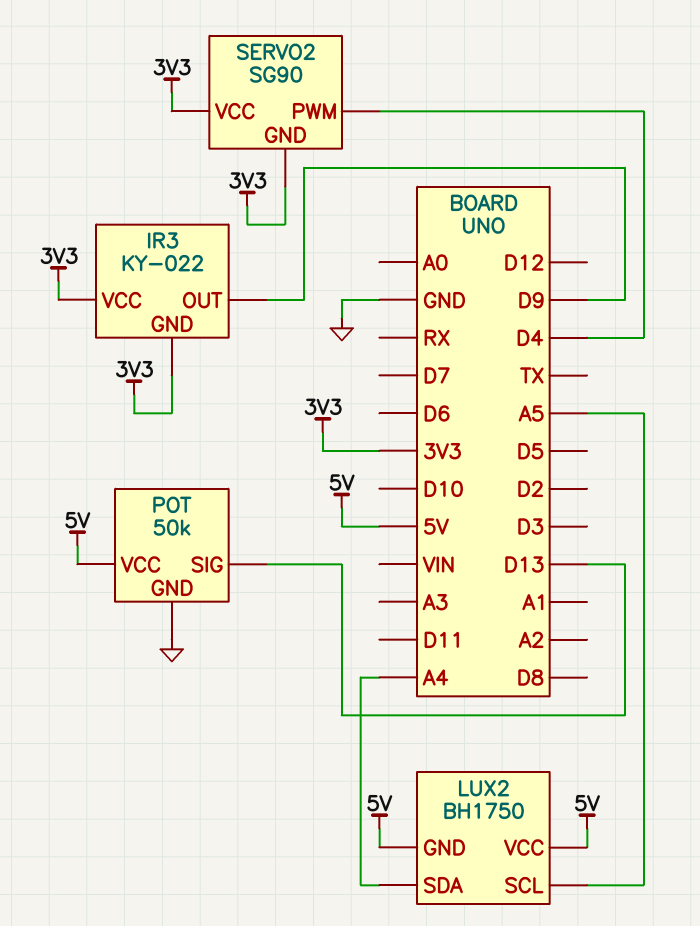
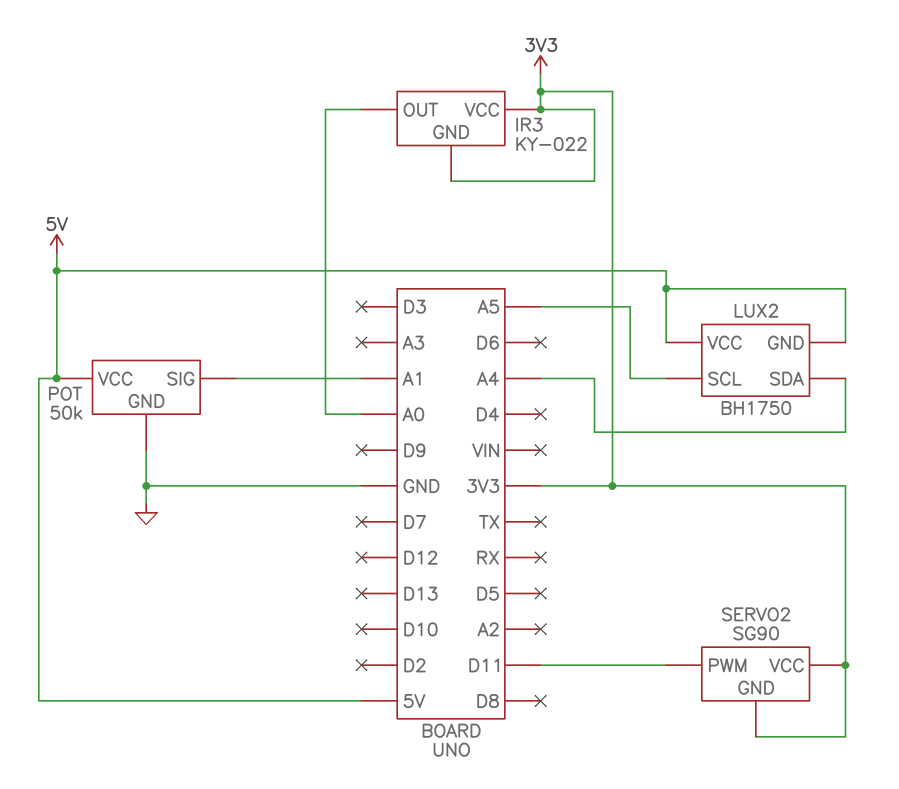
IR3 pin OUT: D9 -> A0
POT pin SIG: D13 -> A1
SERVO2 pin PWM: D4 -> D11

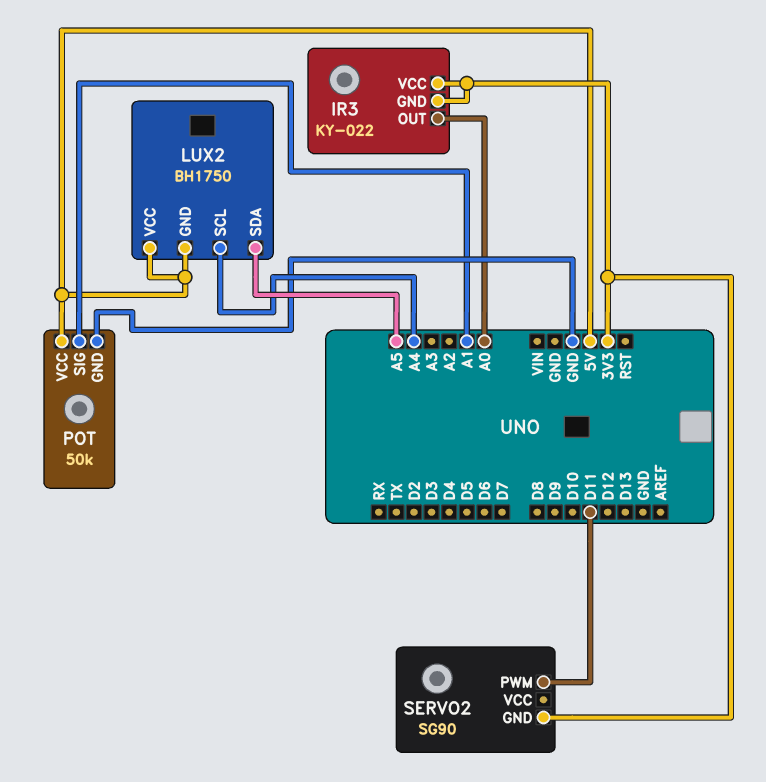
LUX2 pin SCL: A5 -> A4
LUX2 pin SDA: A4 -> A5
SERVO2 pin VCC: 3V3 -> none

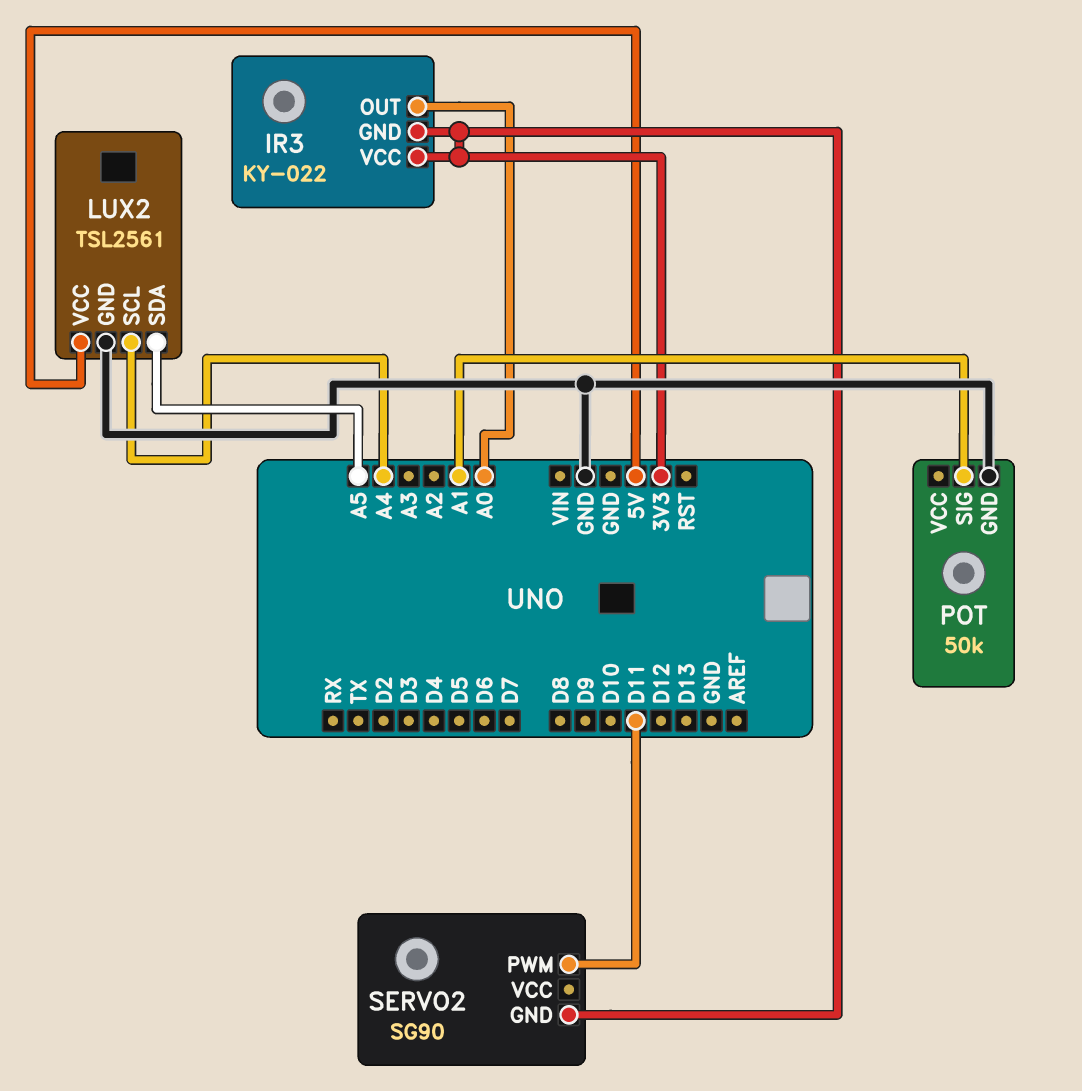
LUX2: BH1750 -> TSL2561
LUX2 pin GND: 5V -> GND
POT pin VCC: 5V -> none

